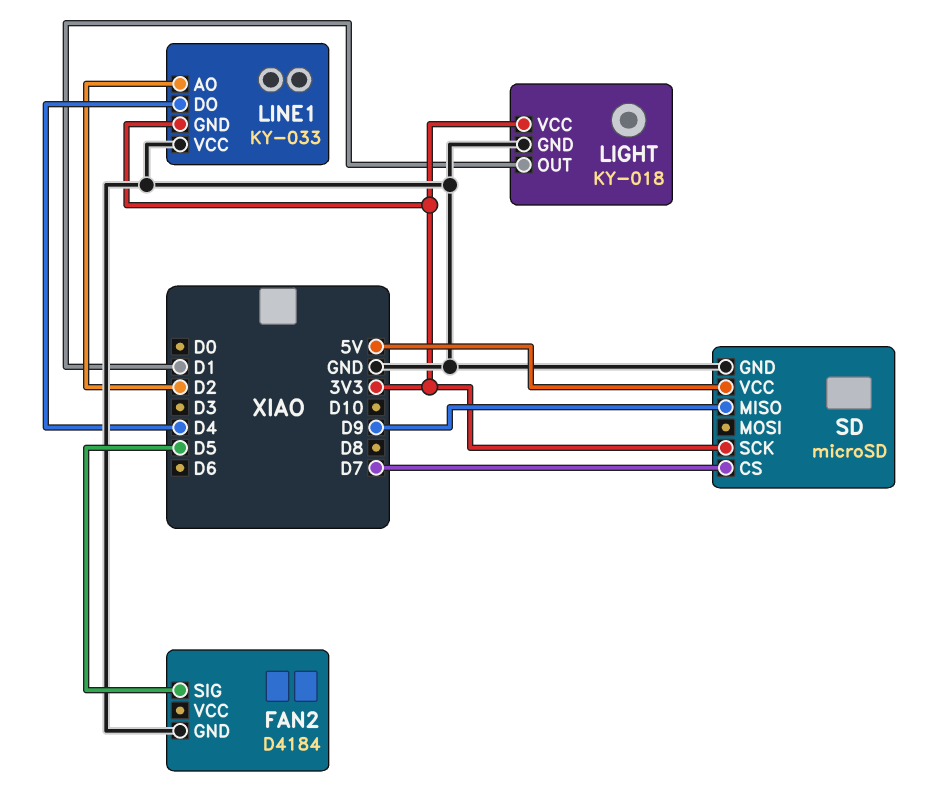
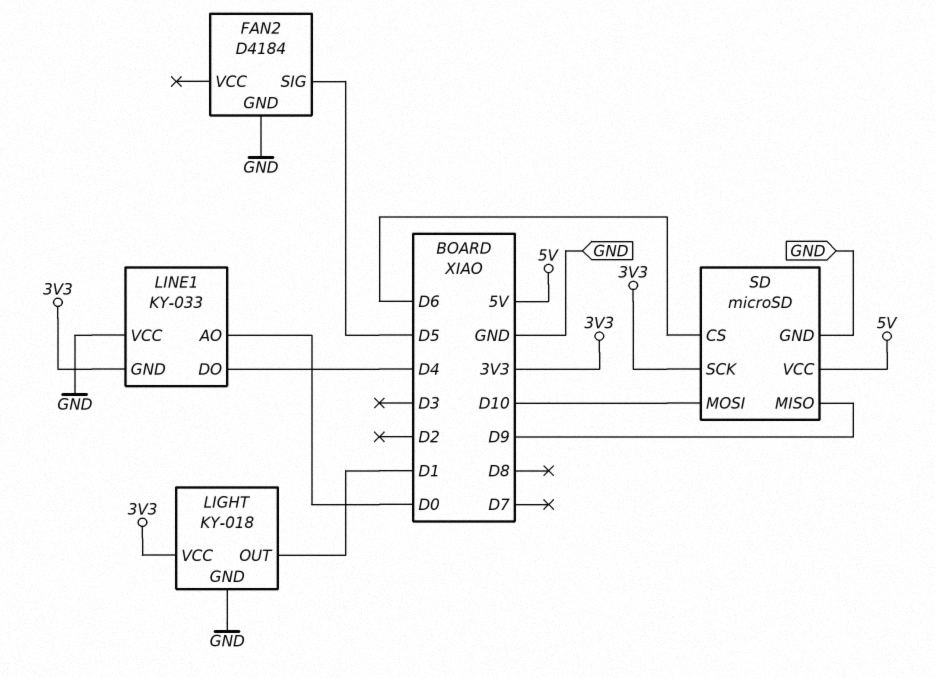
LINE1 pin AO: D2 -> D0
SD pin CS: D7 -> D6
SD pin MOSI: none -> D10

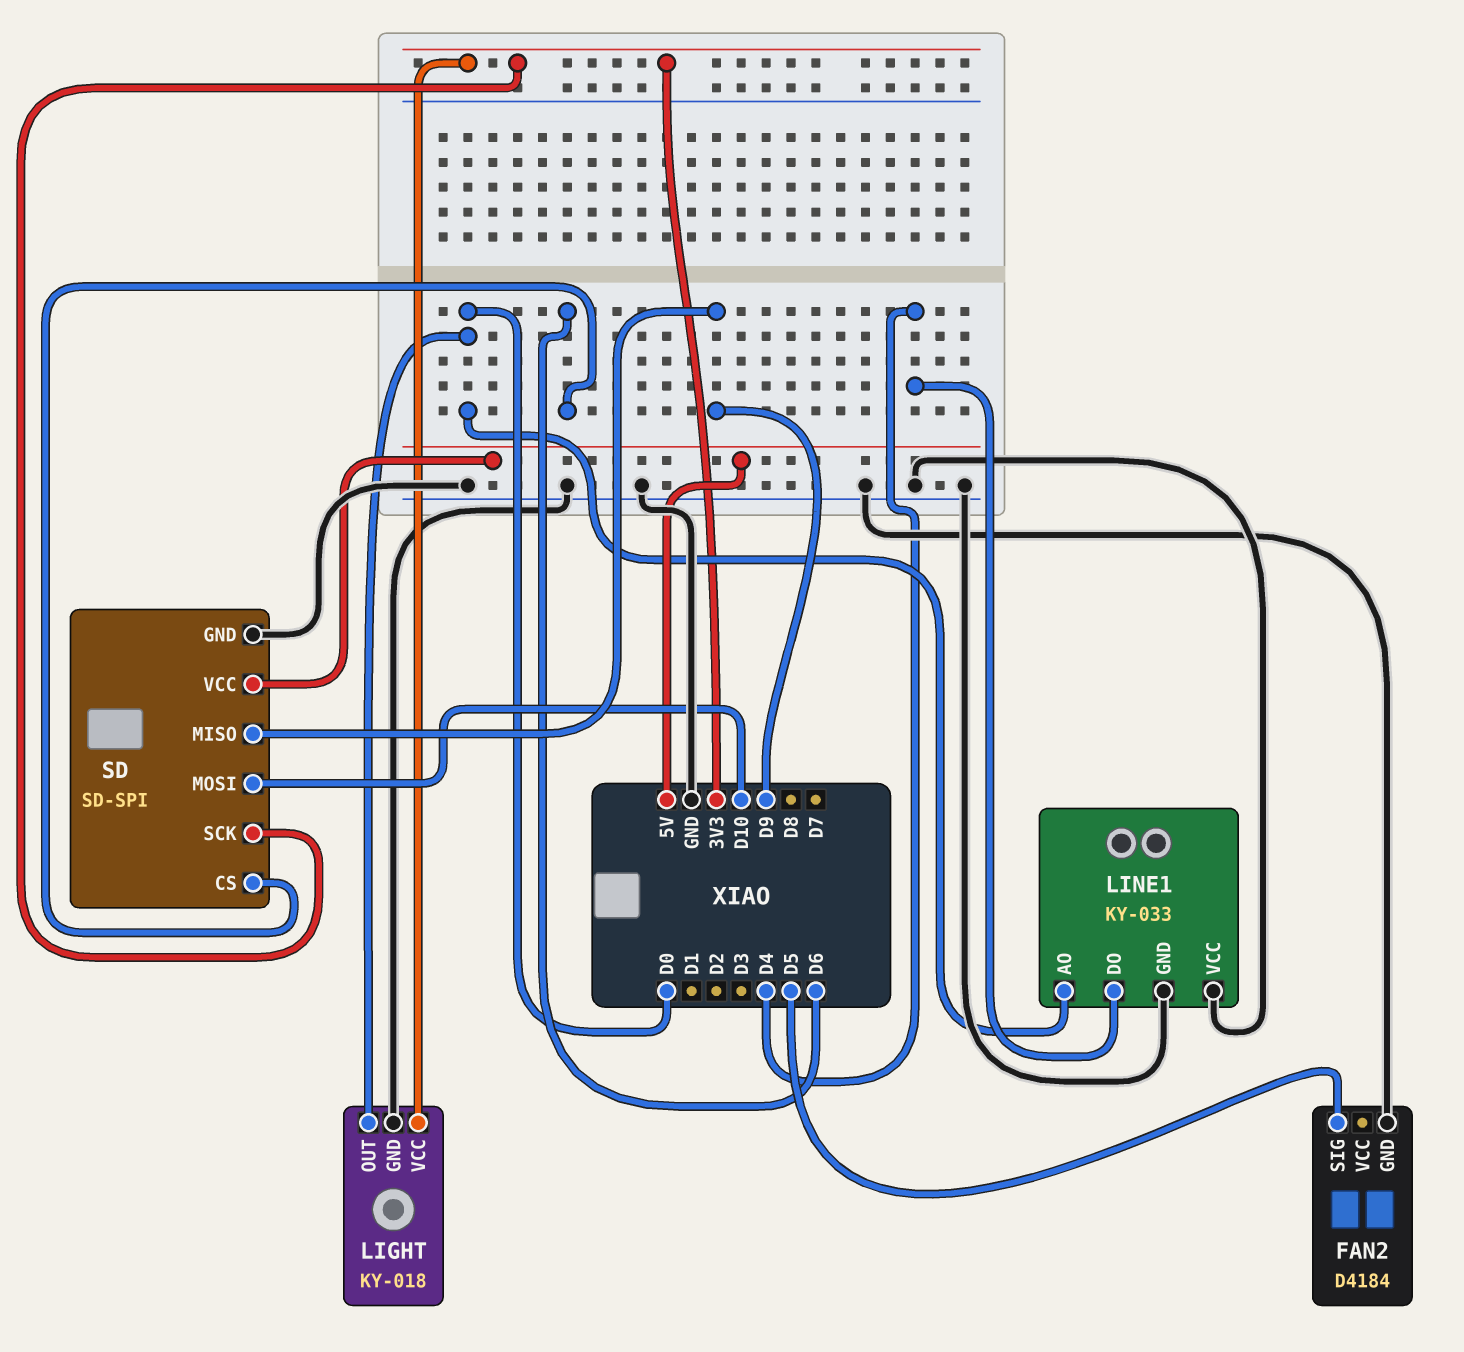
LIGHT pin OUT: D1 -> D0
LINE1 pin GND: 3V3 -> GND
SD: microSD -> SD-SPI

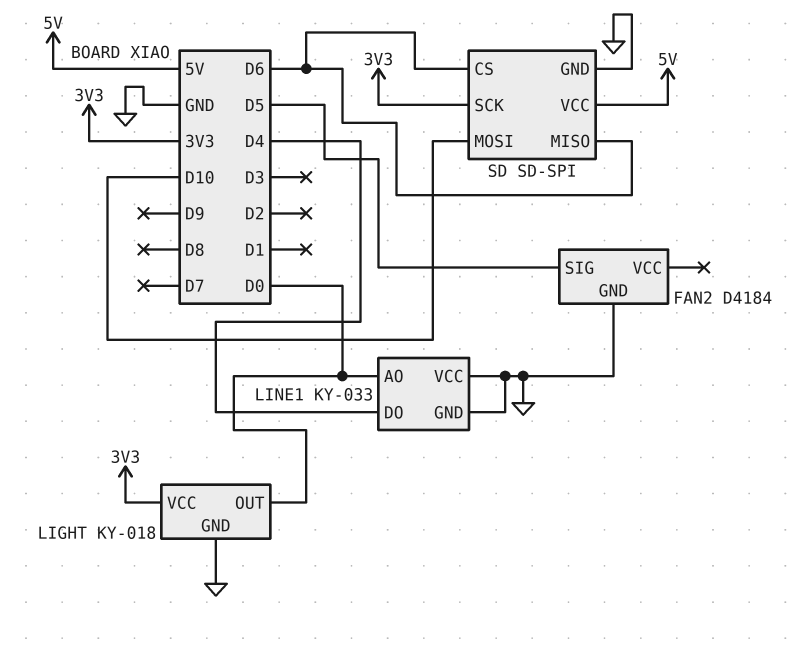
SD pin MISO: D9 -> D6

